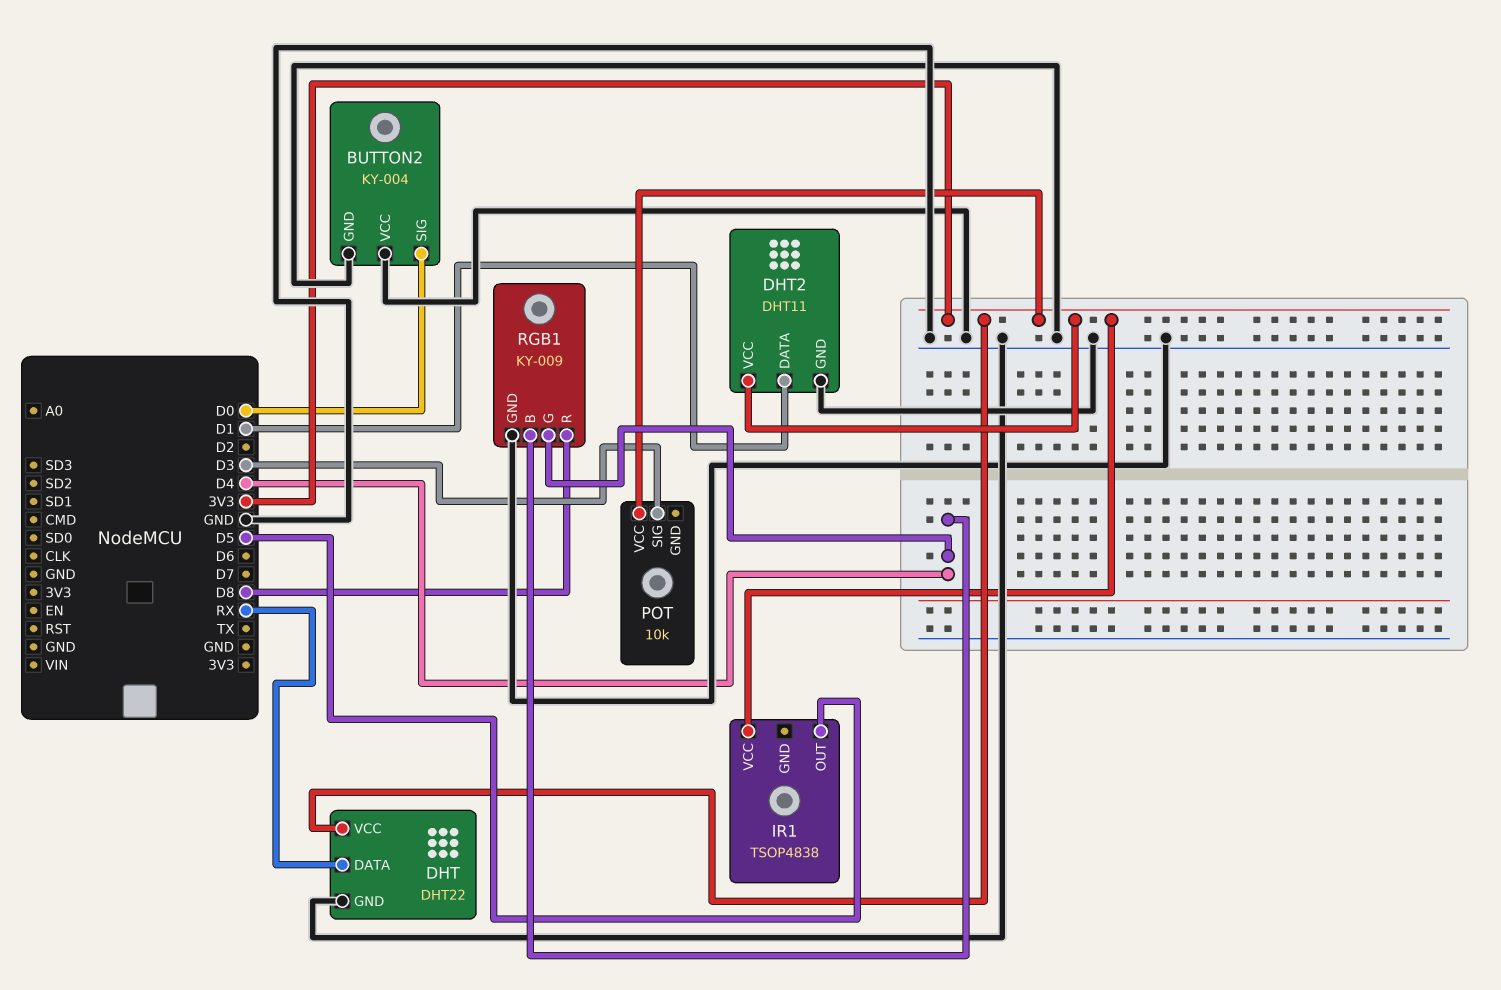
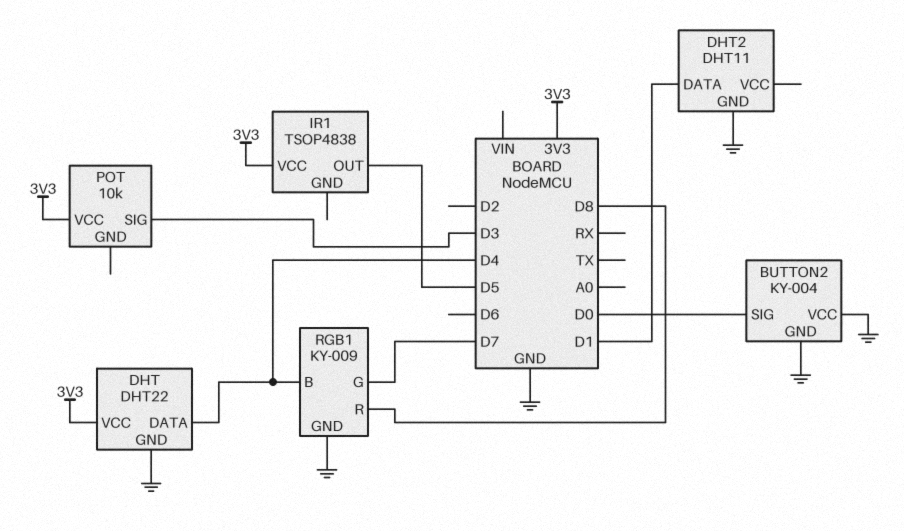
DHT pin DATA: RX -> D4
DHT2 pin VCC: 3V3 -> none
RGB1 pin G: D4 -> D7

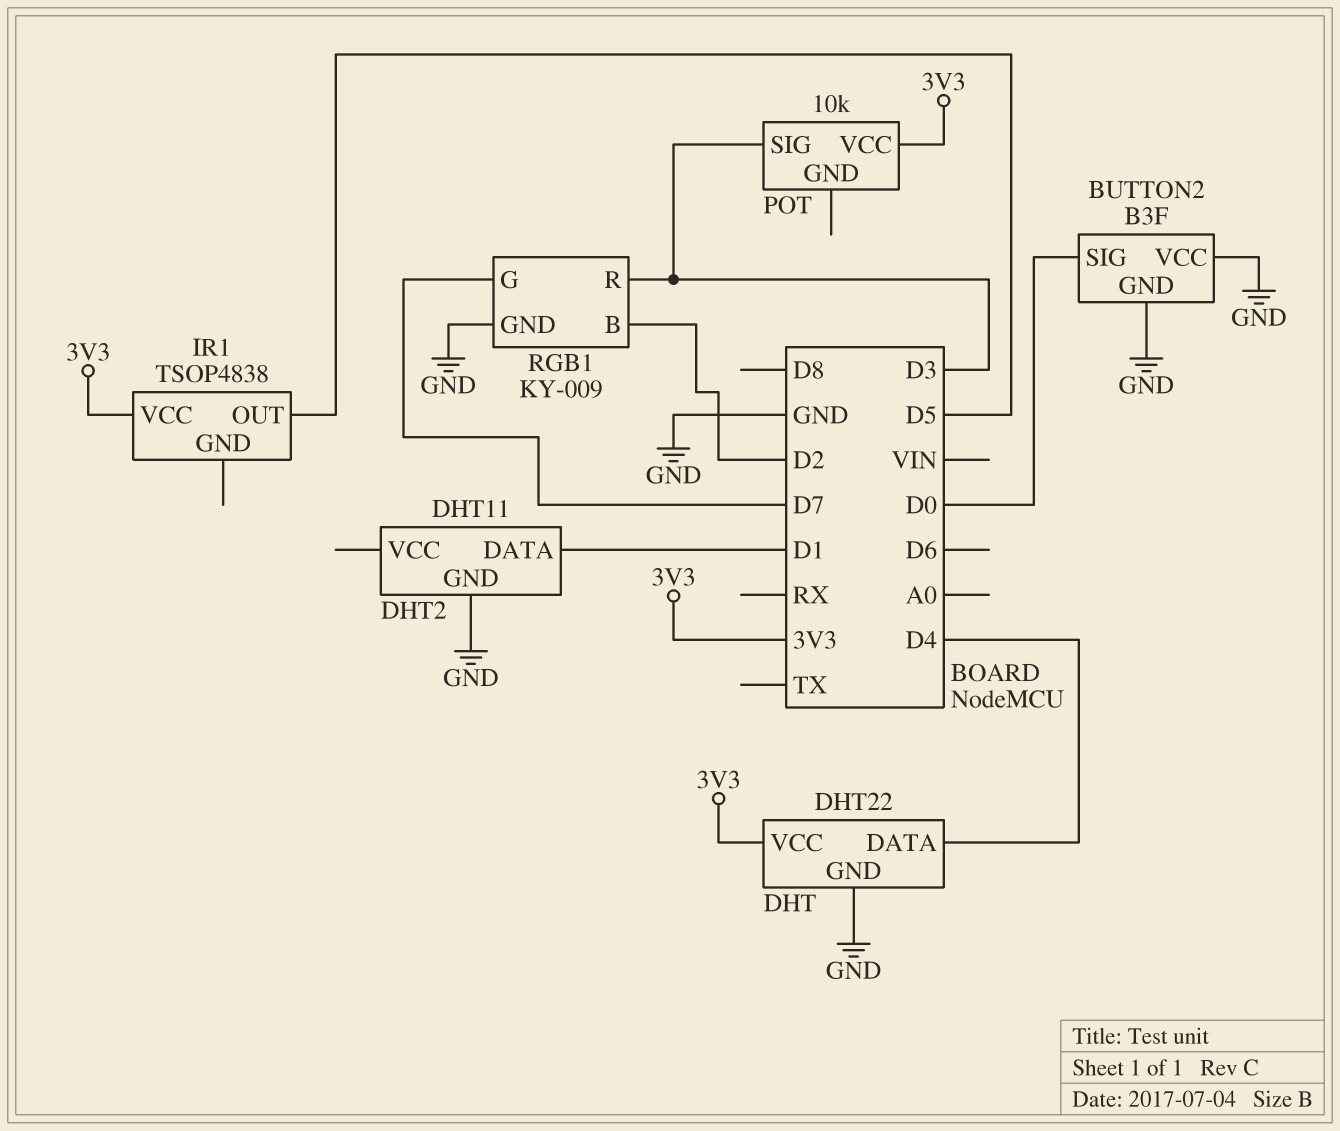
BUTTON2: KY-004 -> B3F
RGB1 pin B: D4 -> D2
RGB1 pin R: D8 -> D3

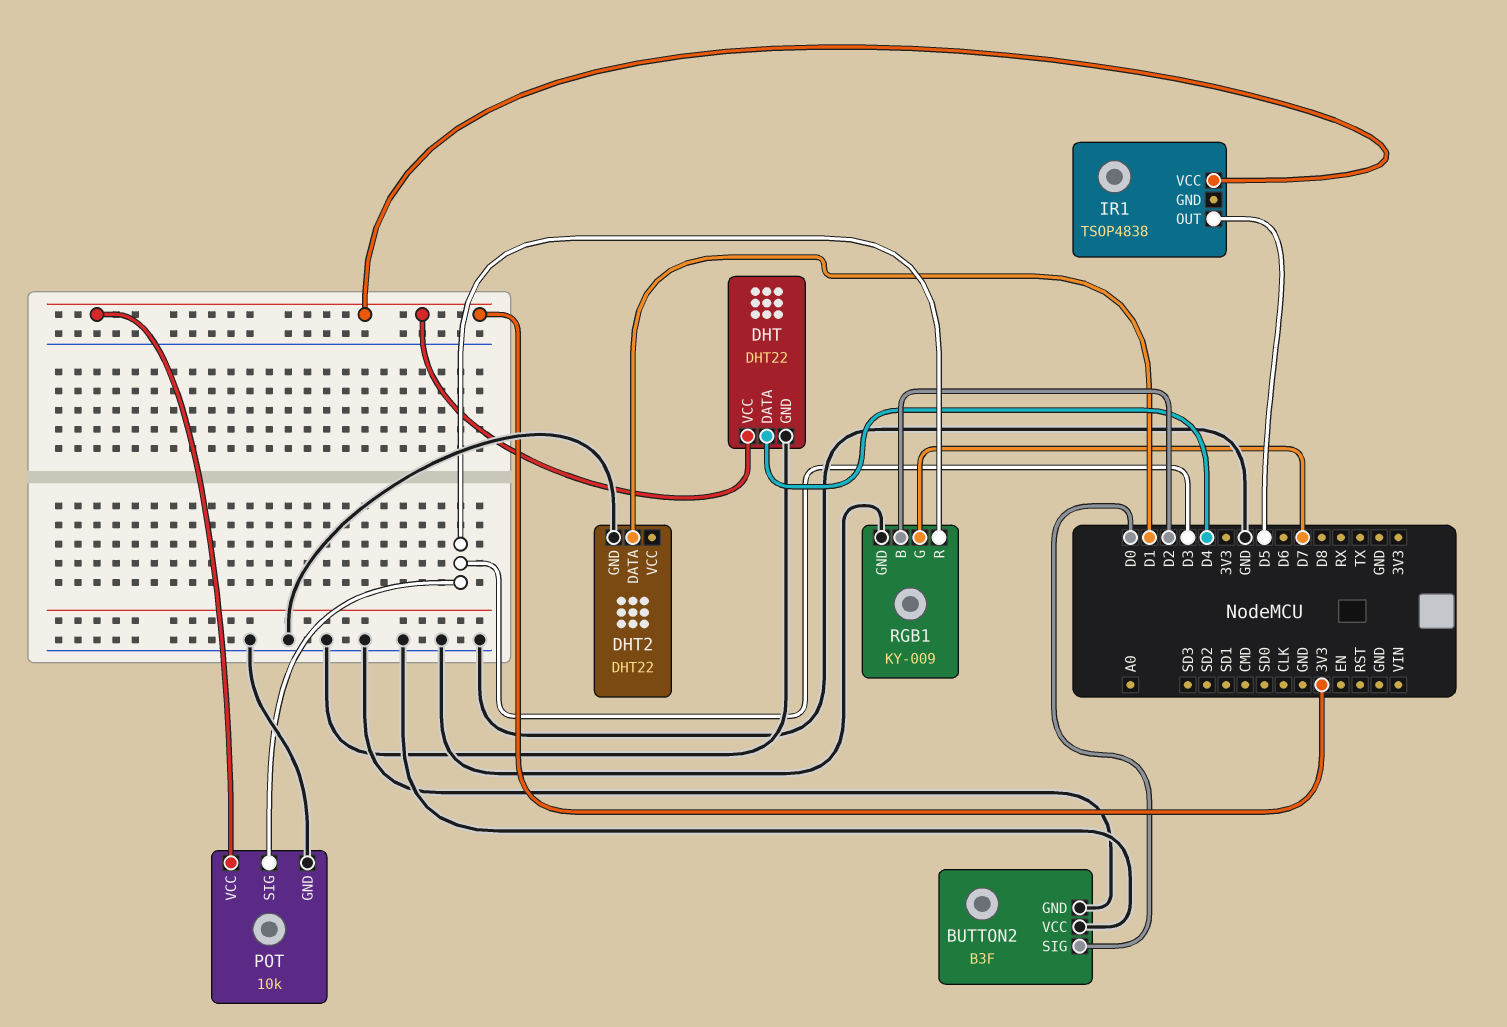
DHT2: DHT11 -> DHT22
POT pin GND: none -> GND

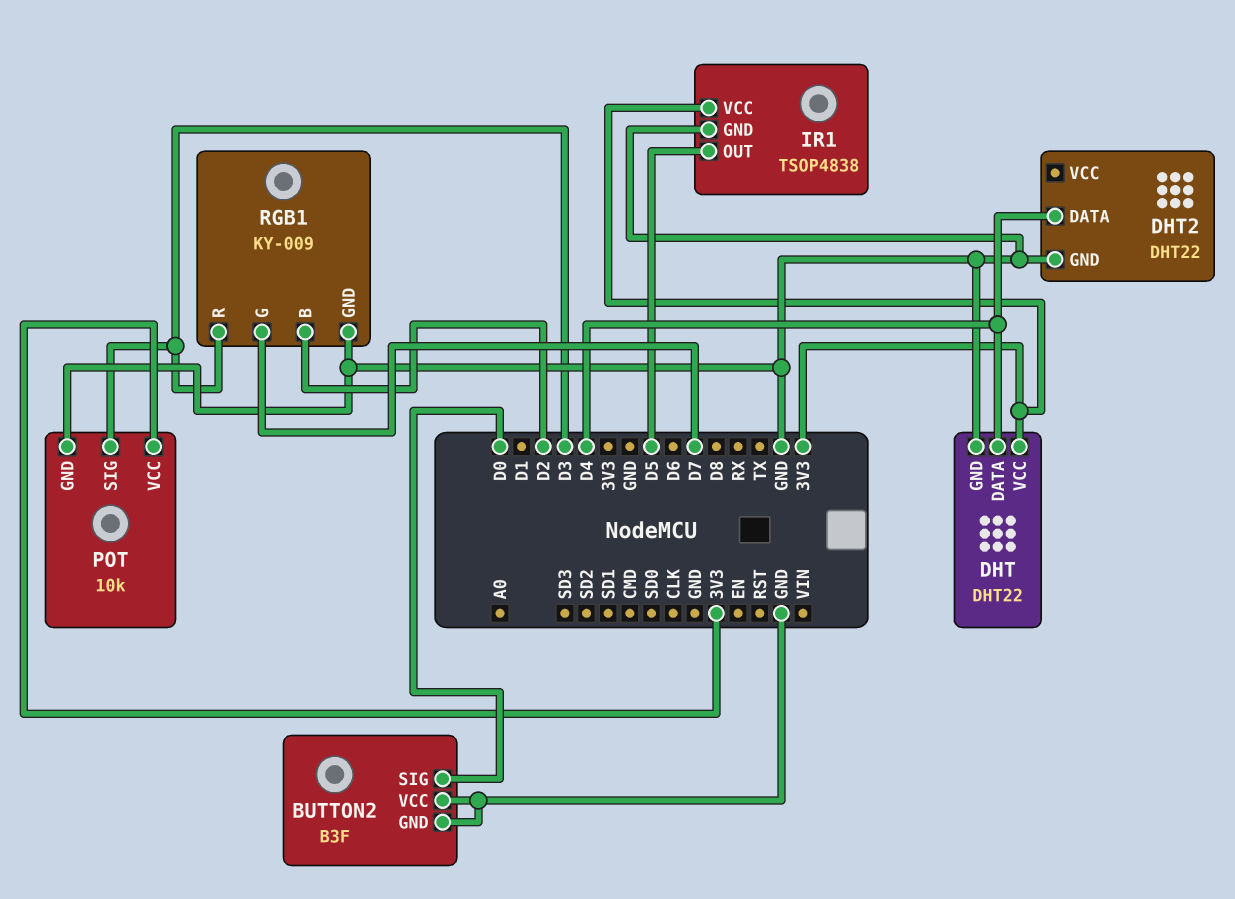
DHT2 pin DATA: D1 -> D4
IR1 pin GND: none -> GND

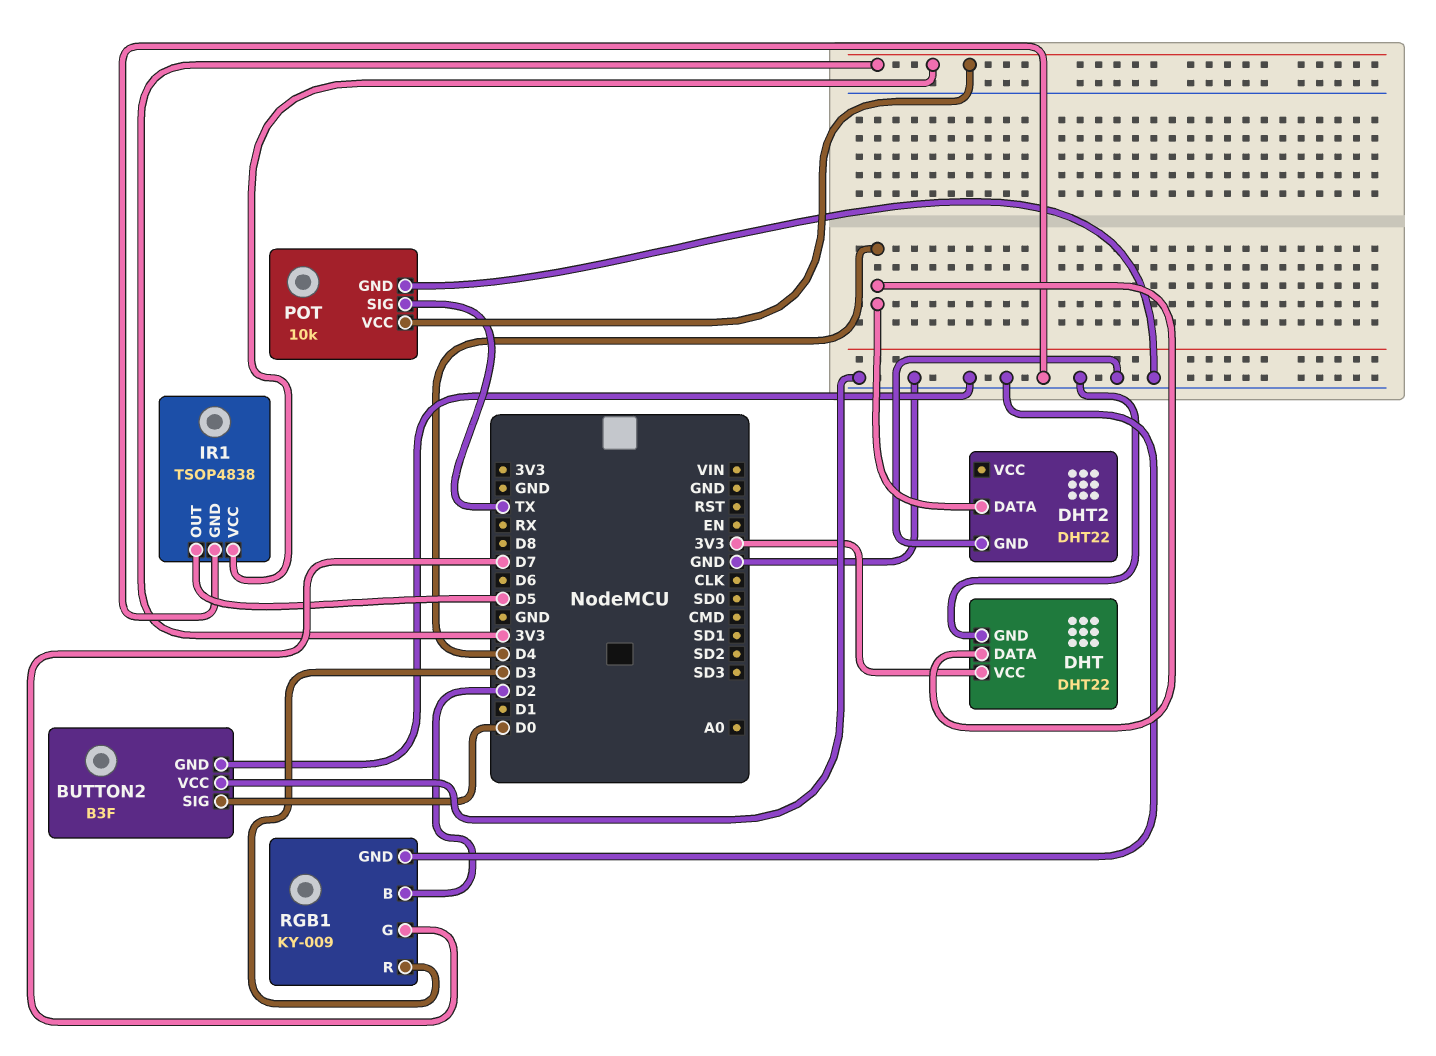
POT pin SIG: D3 -> TX

